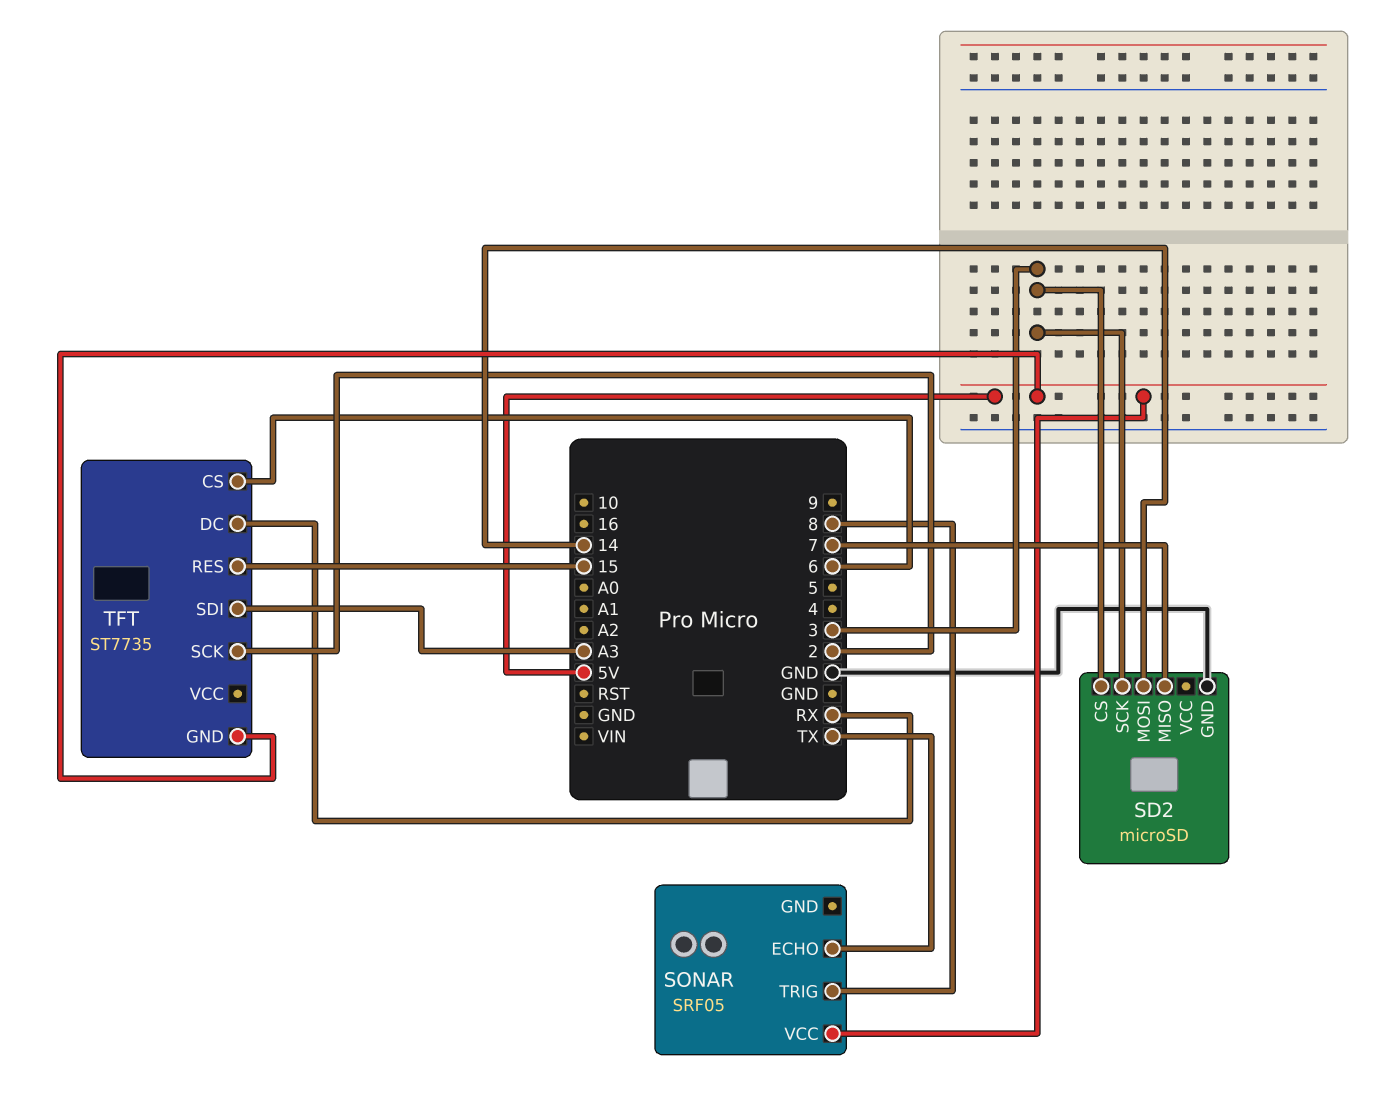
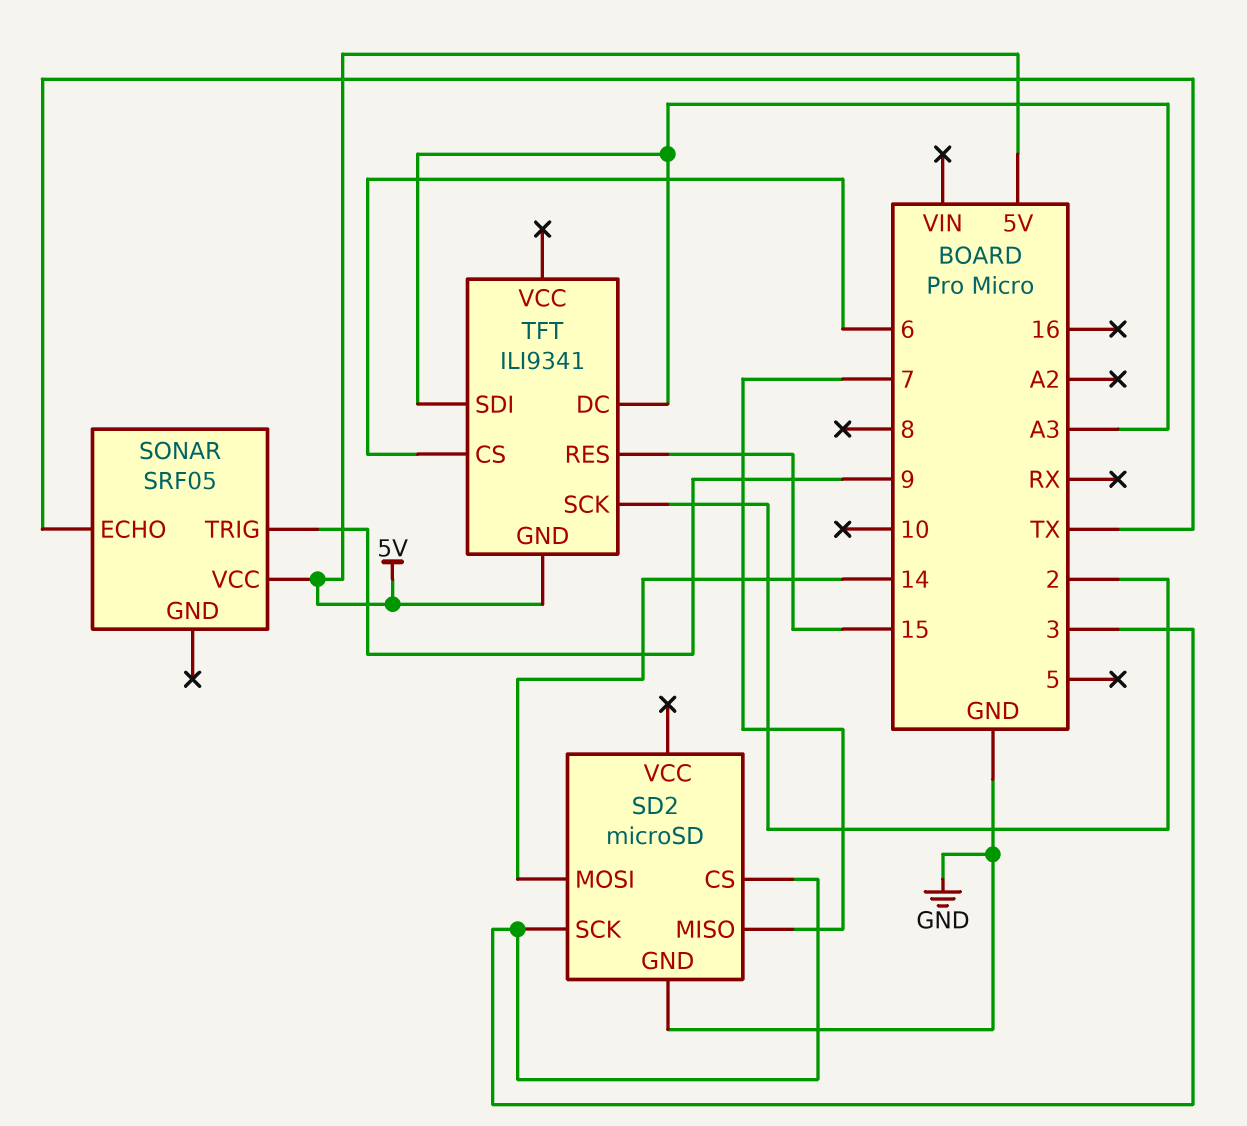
SONAR pin TRIG: 8 -> 9
TFT: ST7735 -> ILI9341
TFT pin DC: RX -> A3

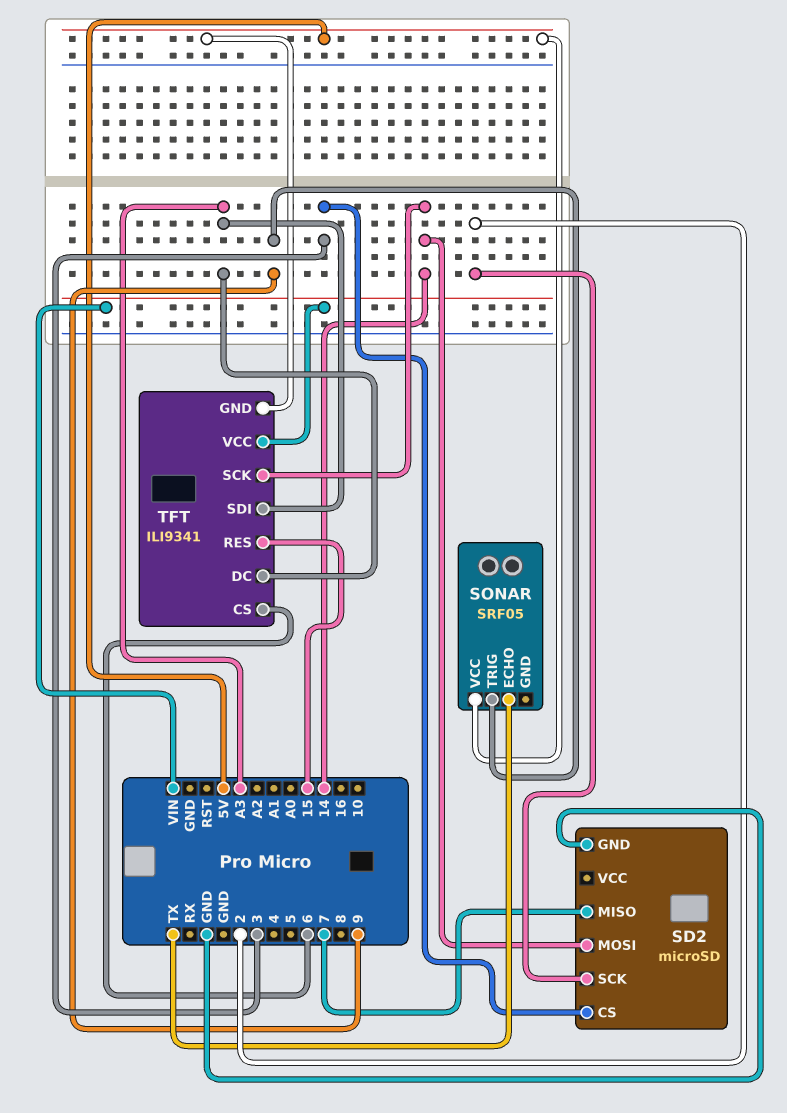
SD2 pin SCK: 3 -> 2
TFT pin SCK: 2 -> 14
TFT pin VCC: none -> VIN

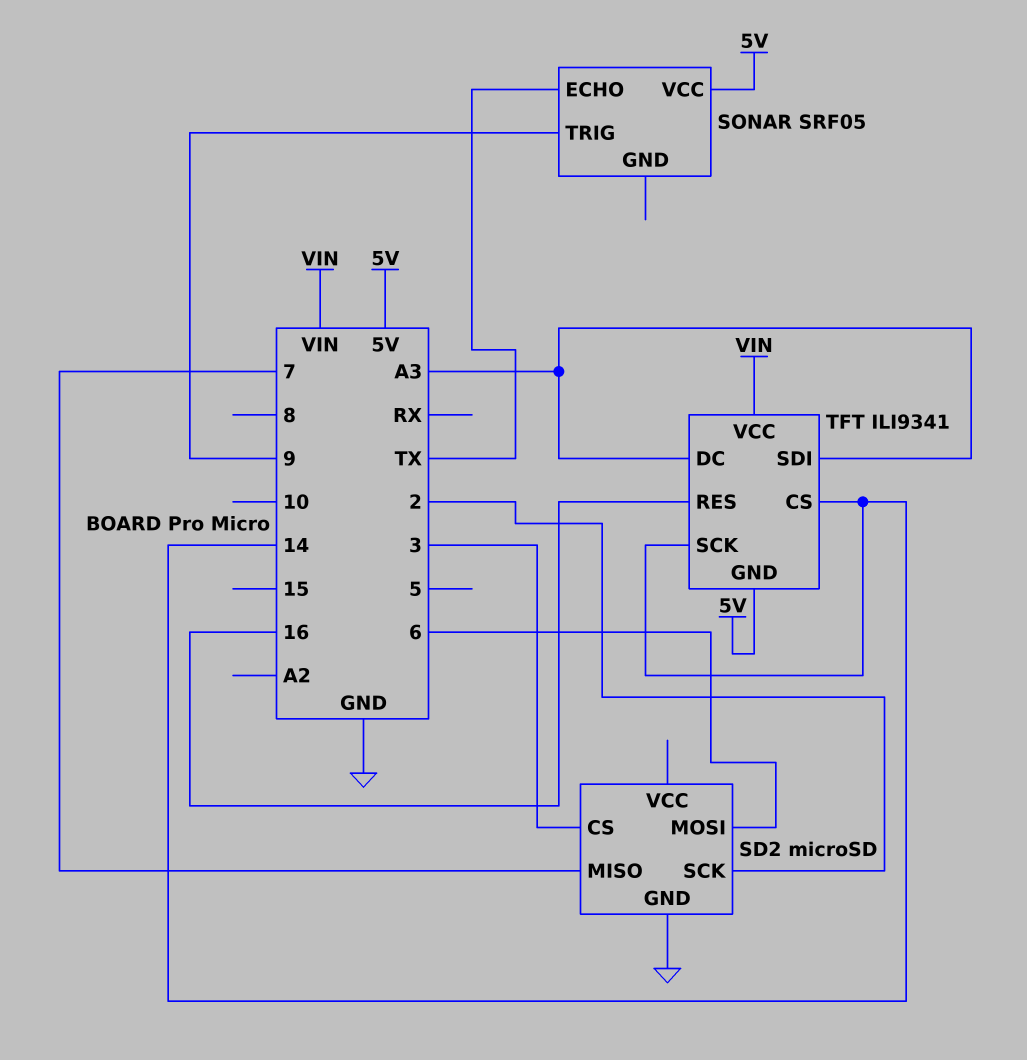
SD2 pin MOSI: 14 -> 6
TFT pin CS: 6 -> 14
TFT pin RES: 15 -> 16

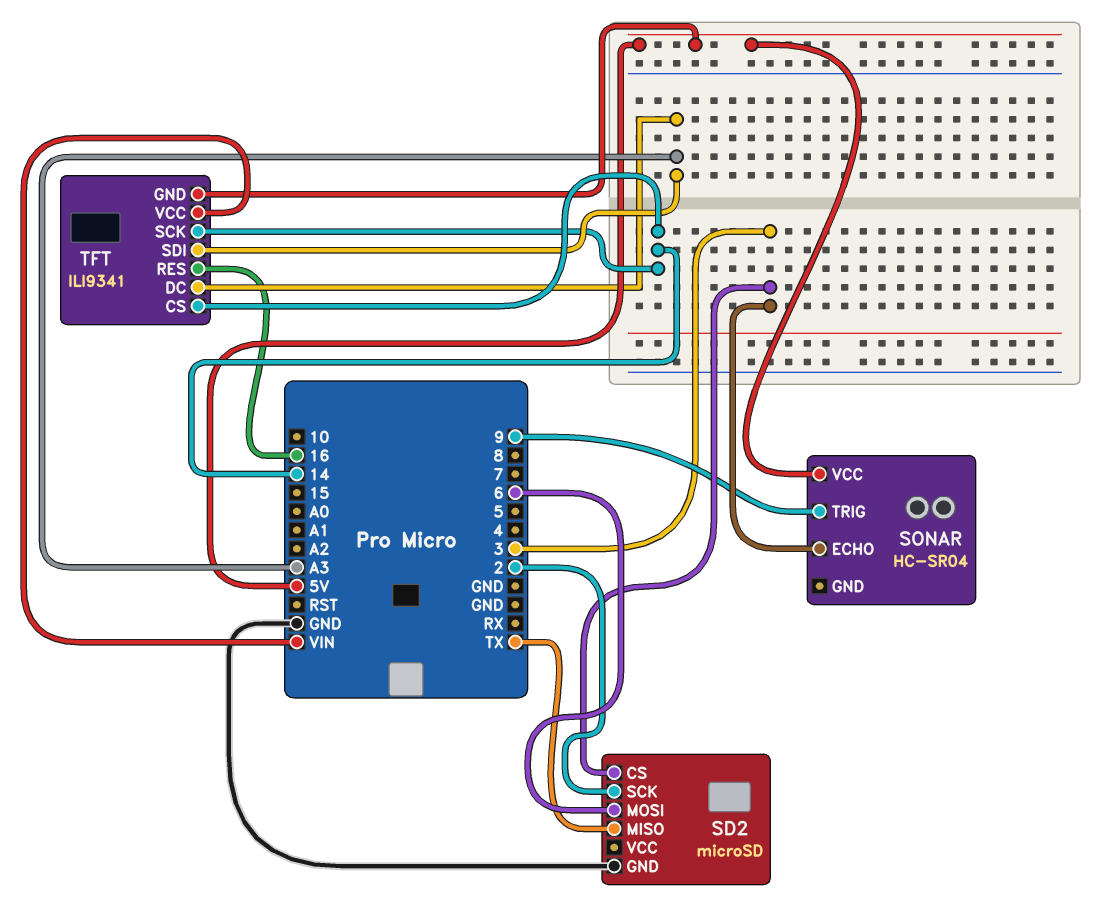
SD2 pin MISO: 7 -> TX
SONAR: SRF05 -> HC-SR04
SONAR pin ECHO: TX -> 3

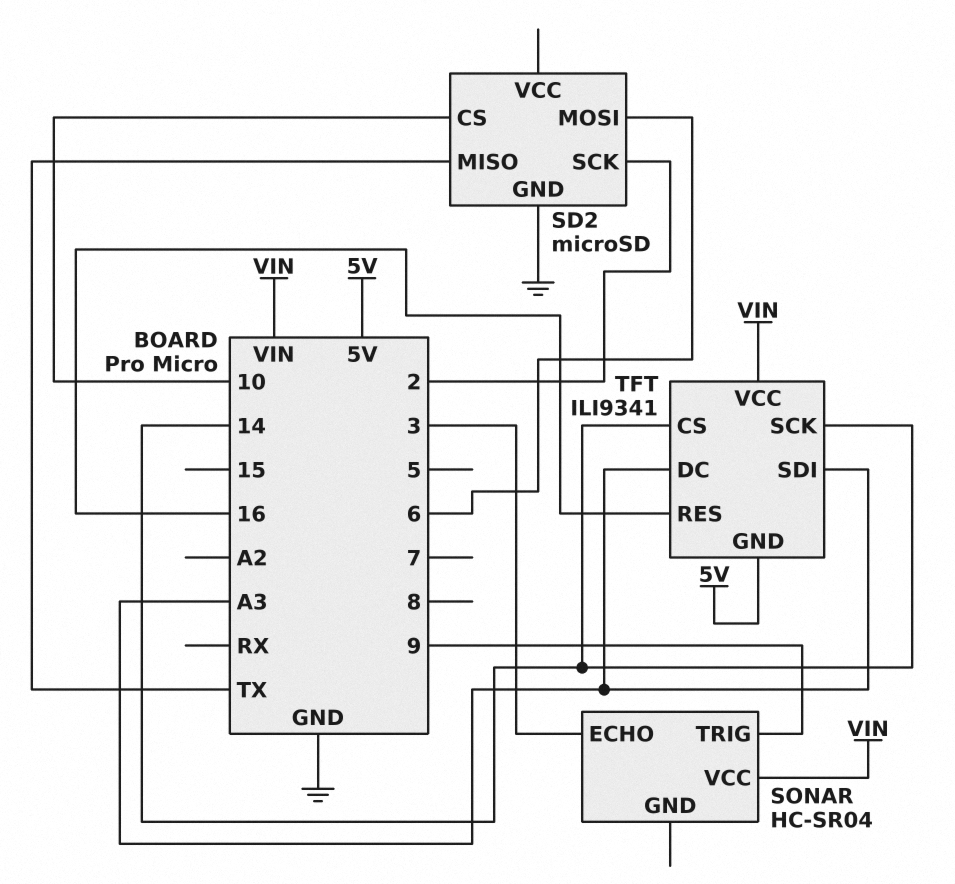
SD2 pin CS: 3 -> 10
SONAR pin VCC: 5V -> VIN

